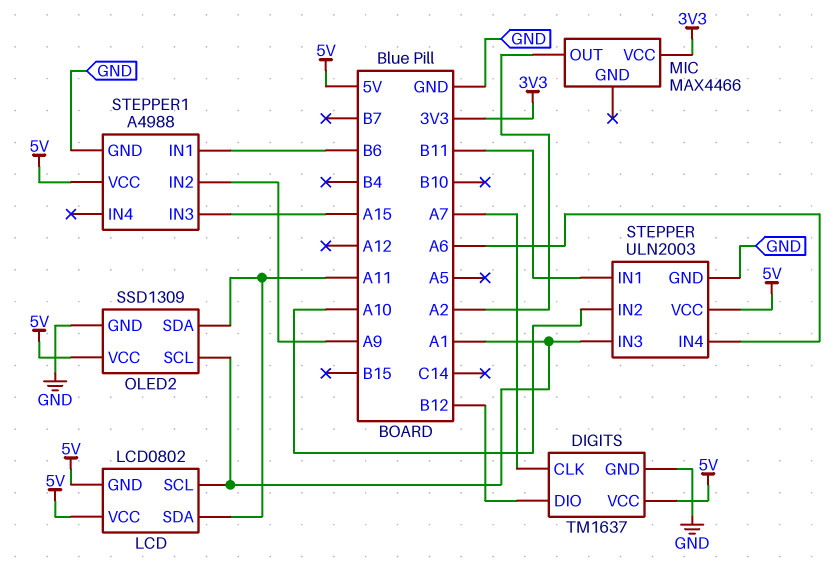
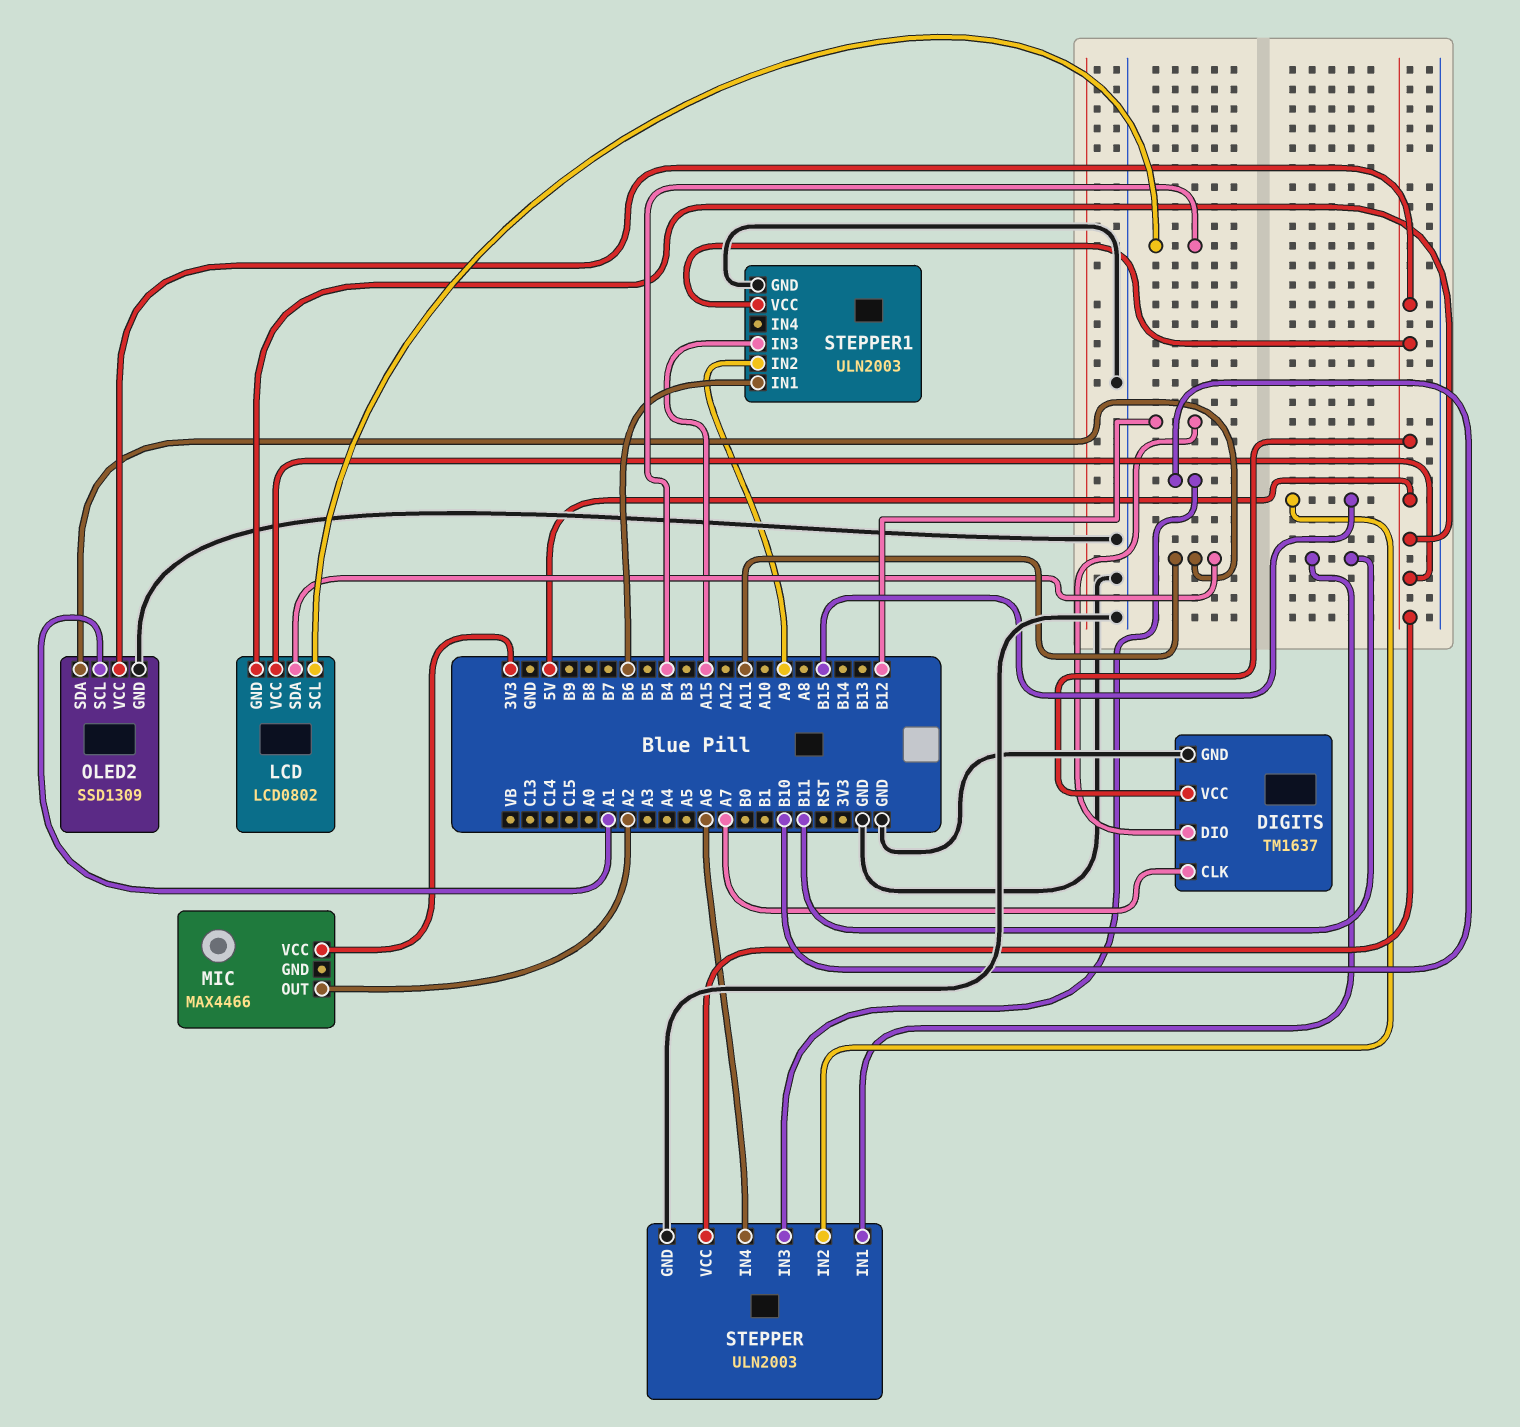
LCD pin SCL: A1 -> B4
STEPPER pin IN2: A10 -> B15
STEPPER pin IN3: A1 -> B10
STEPPER1: A4988 -> ULN2003

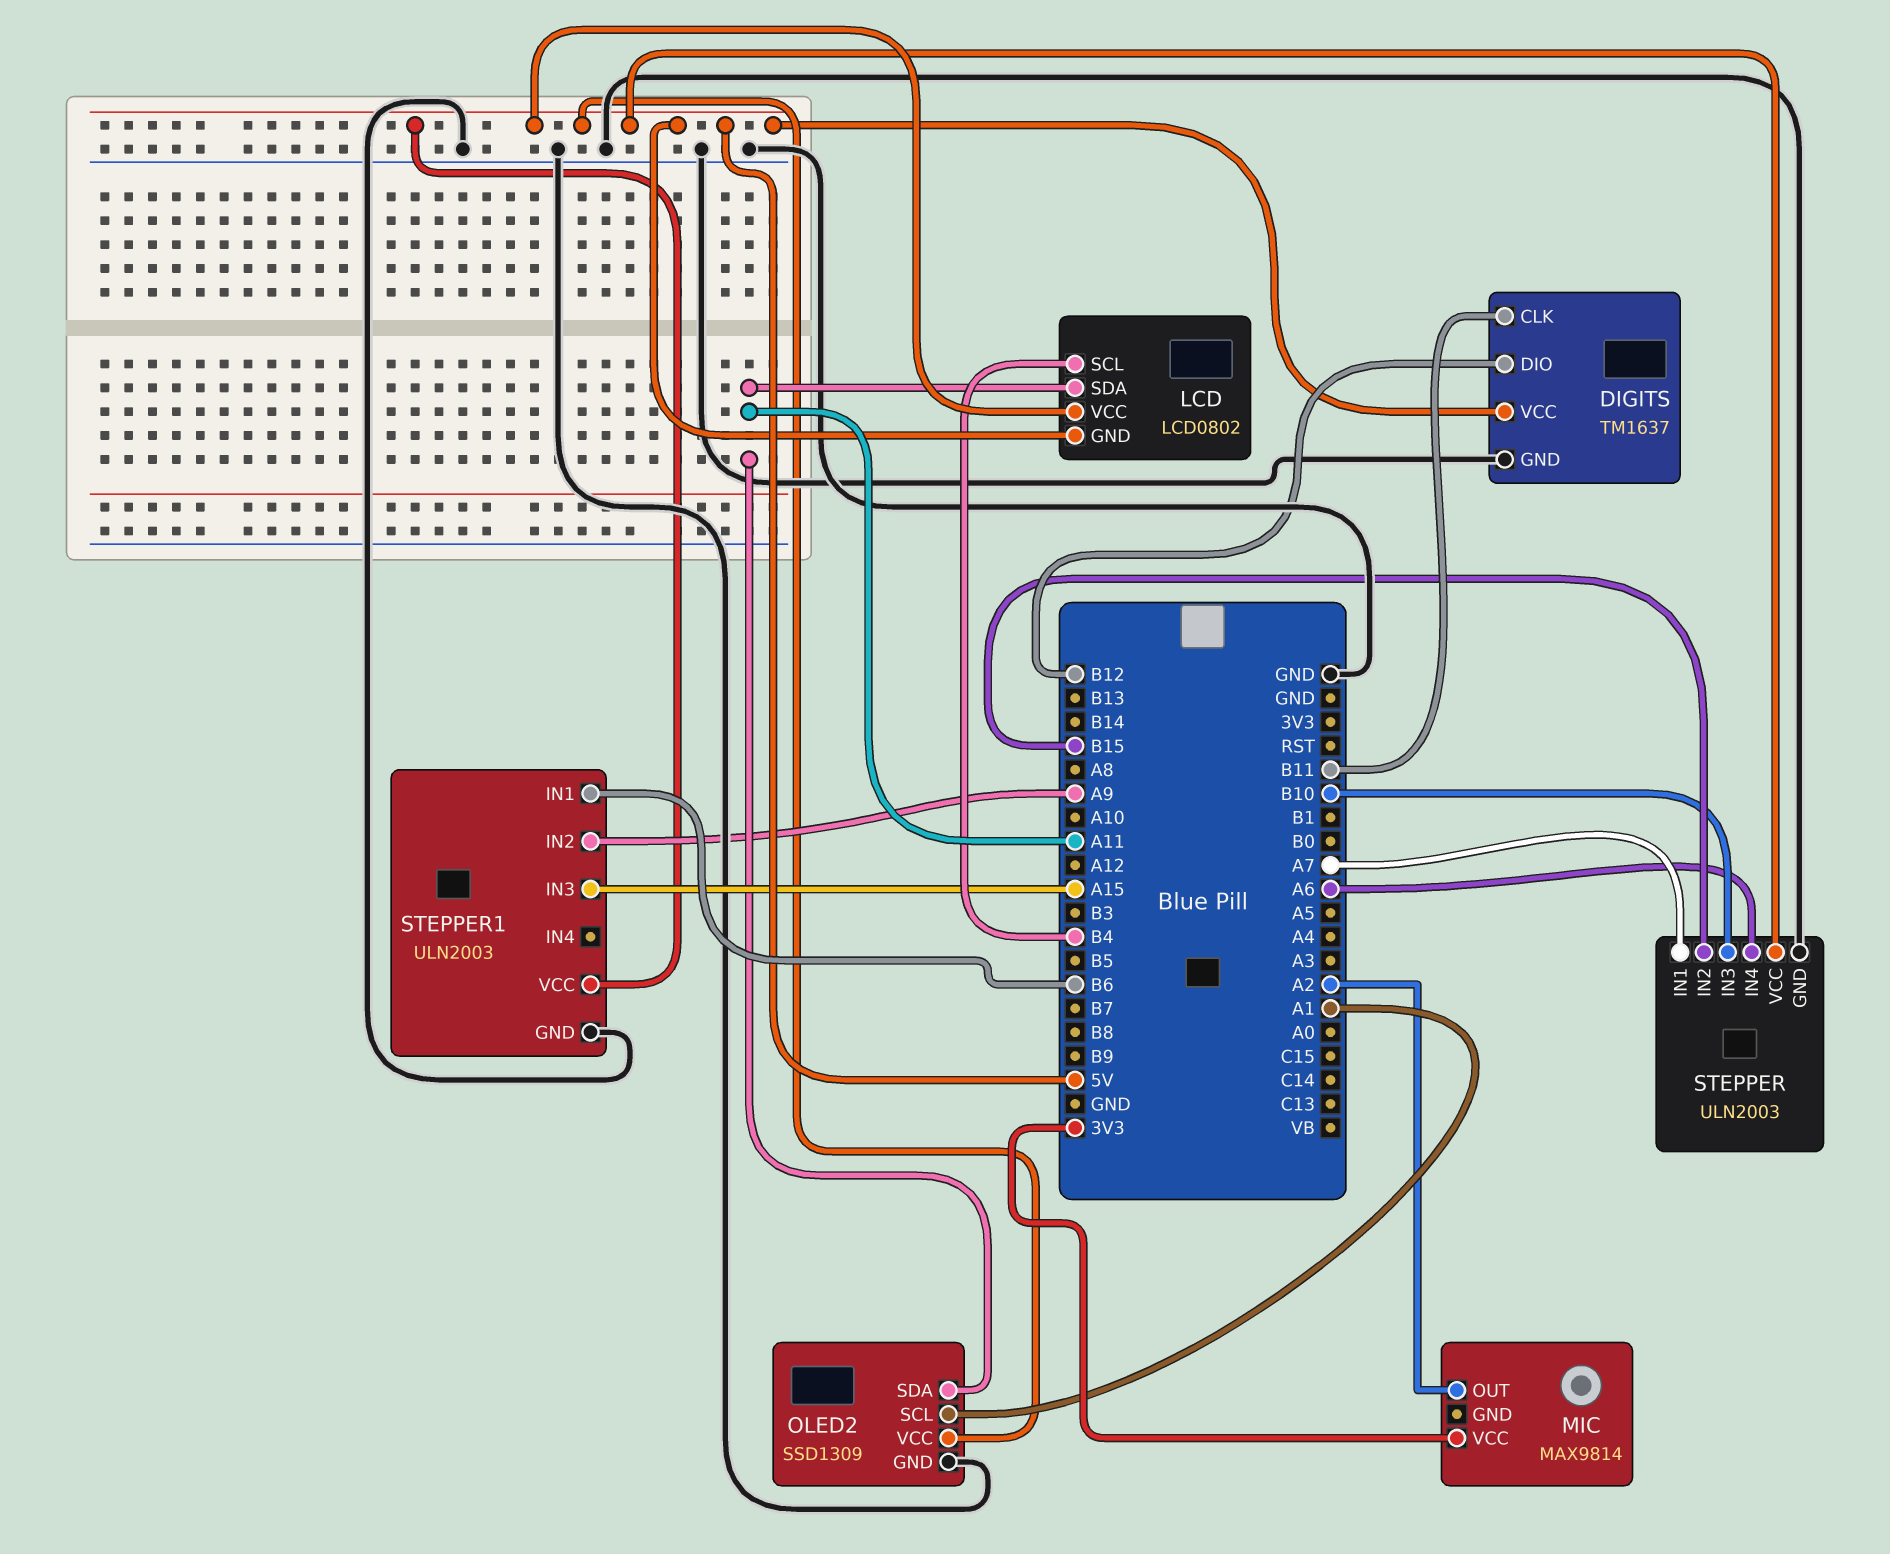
DIGITS pin CLK: A7 -> B11
MIC: MAX4466 -> MAX9814
STEPPER pin IN1: B11 -> A7

